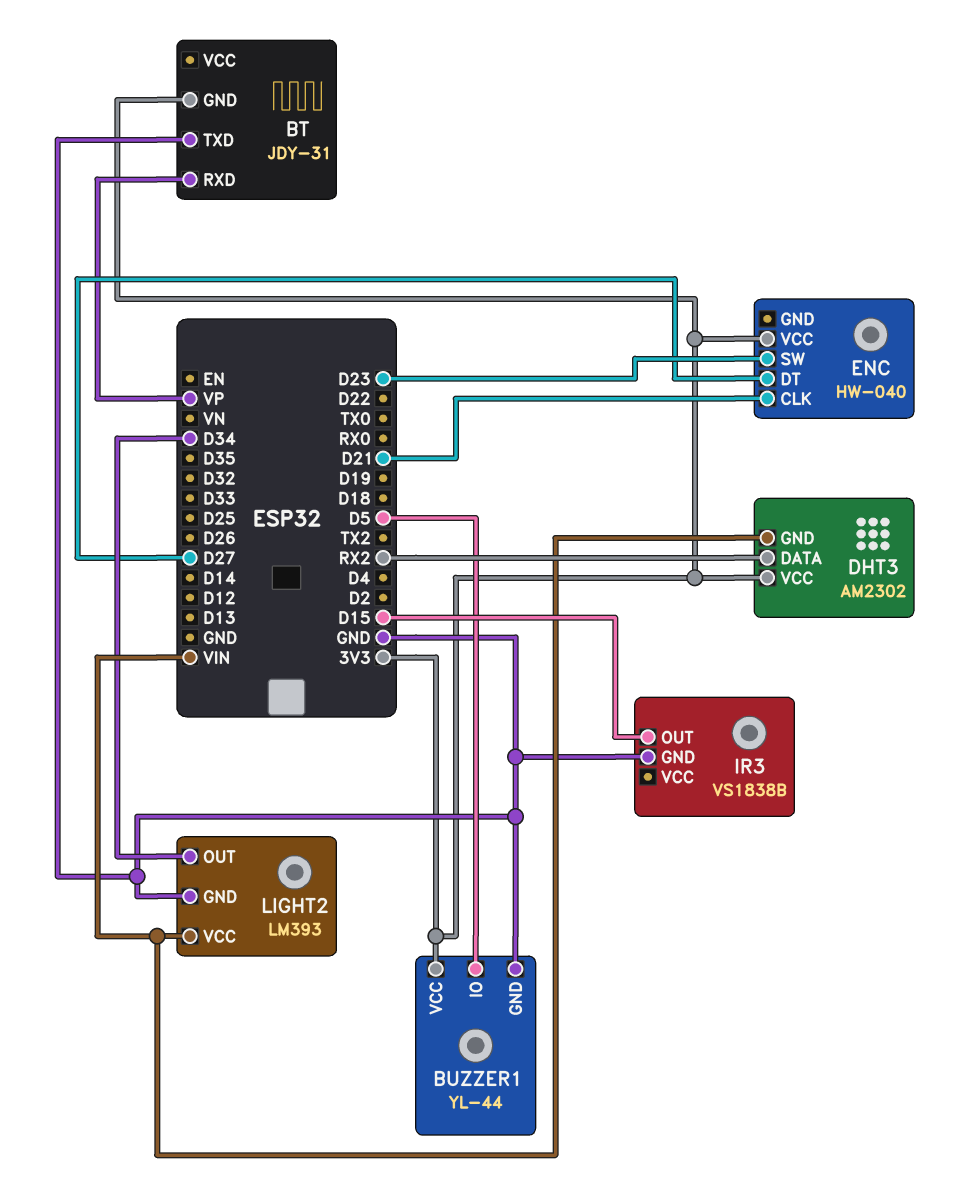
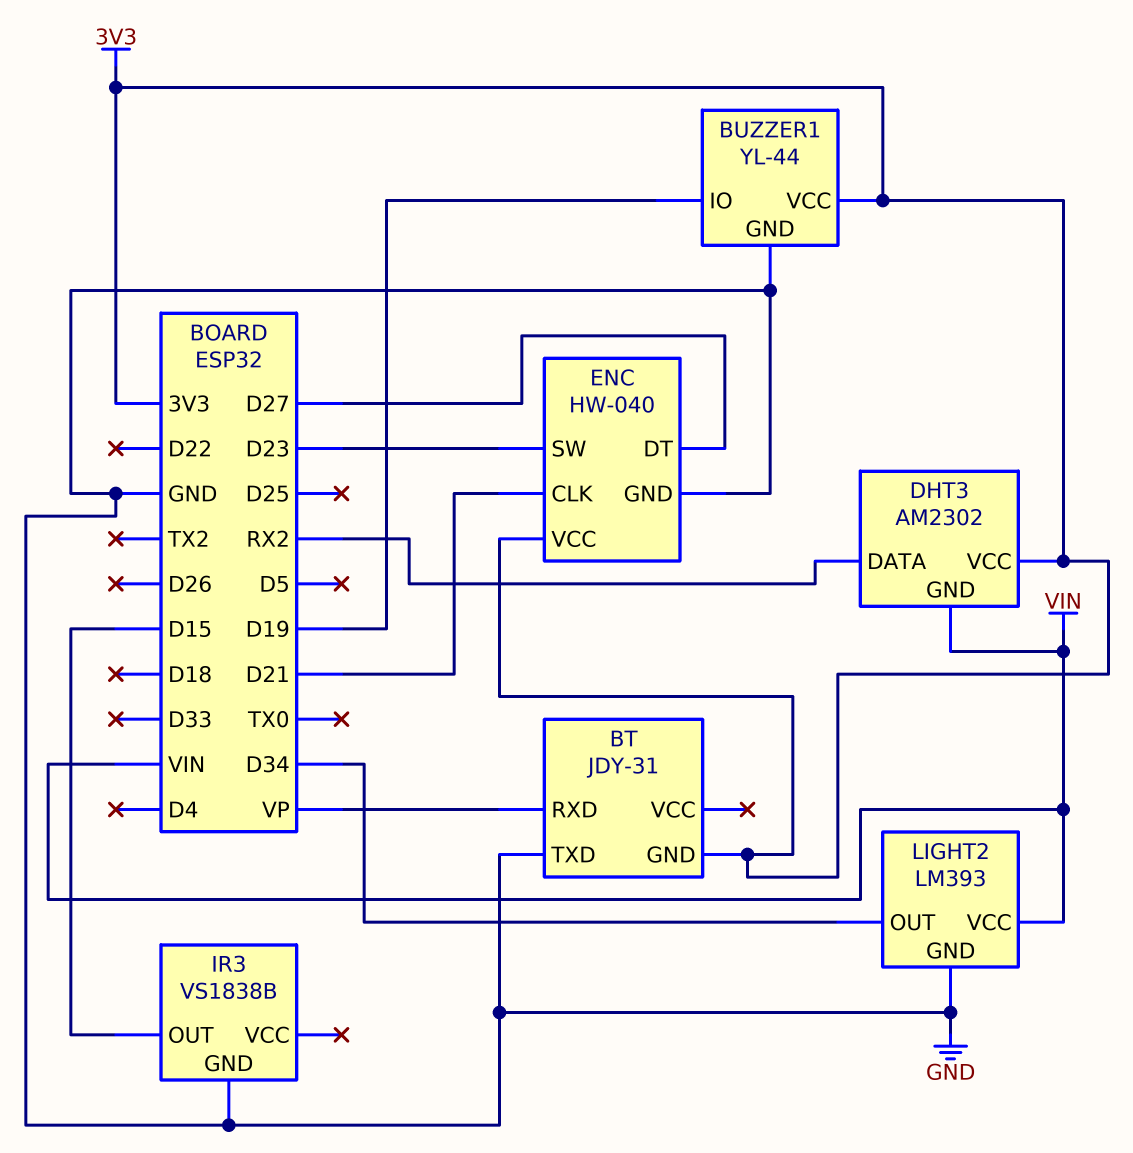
BUZZER1 pin IO: D5 -> D19
ENC pin GND: none -> GND

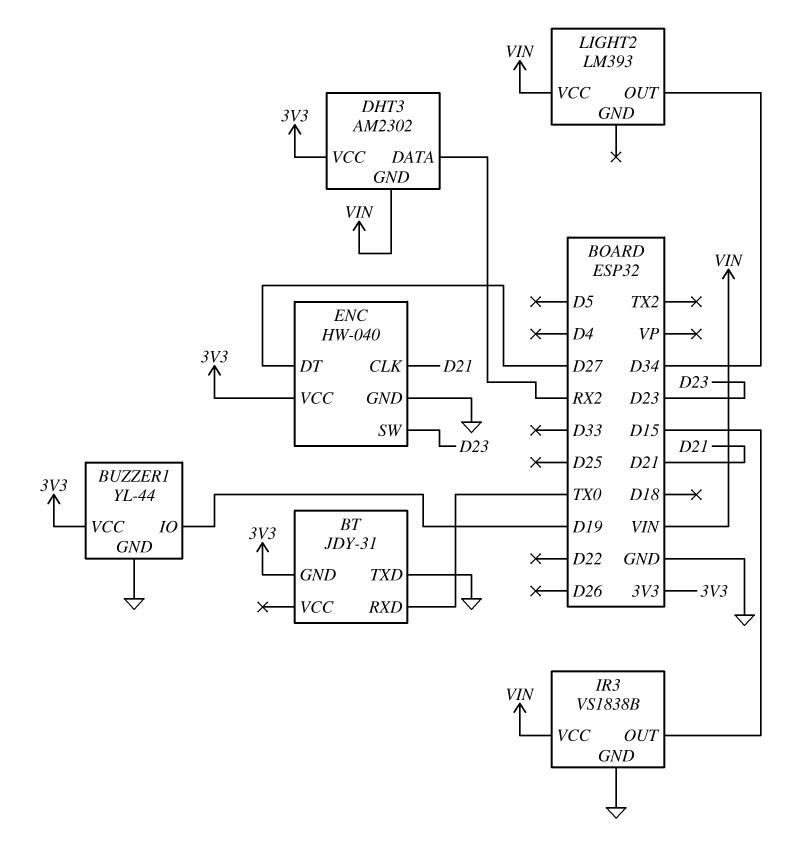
BT pin RXD: VP -> TX0
IR3 pin VCC: none -> VIN
LIGHT2 pin GND: GND -> none

